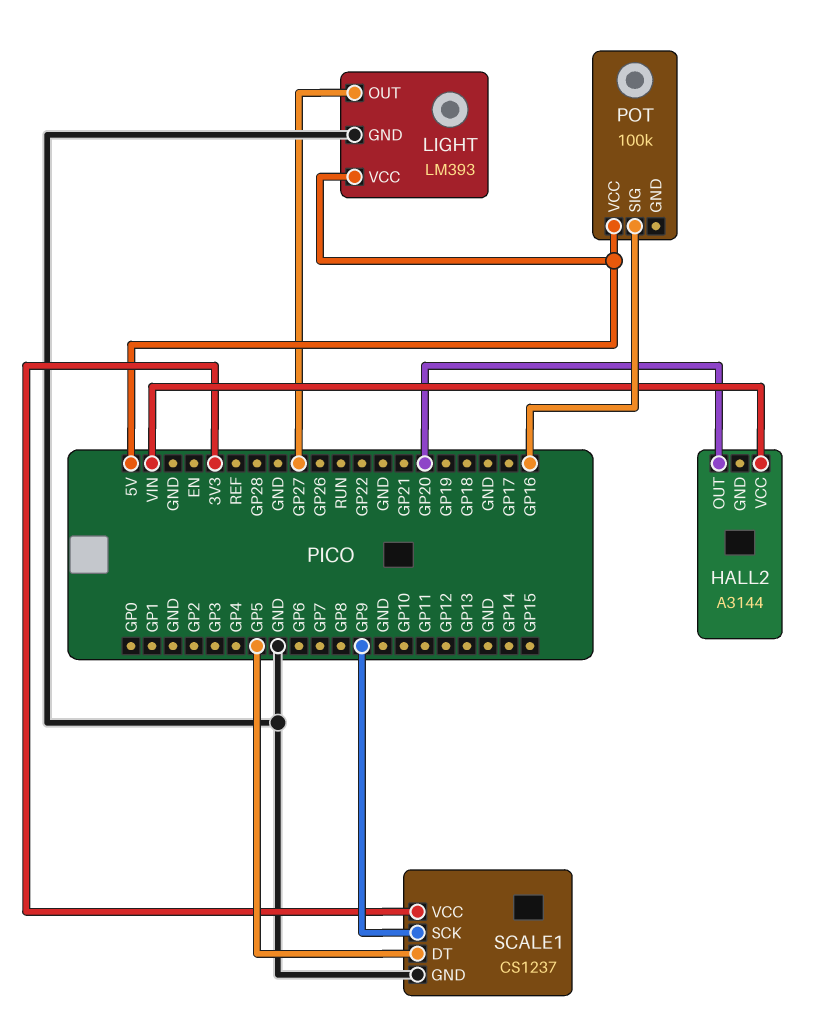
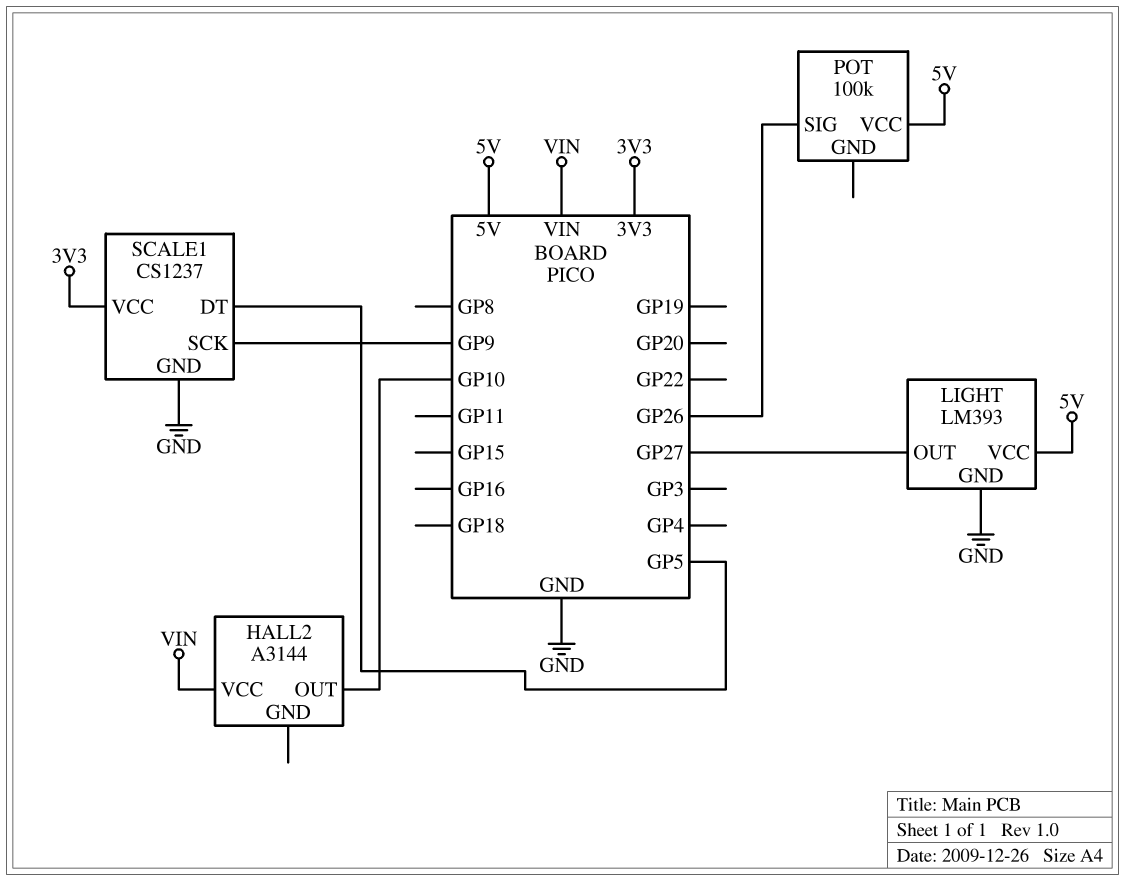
HALL2 pin OUT: GP20 -> GP10
POT pin SIG: GP16 -> GP26

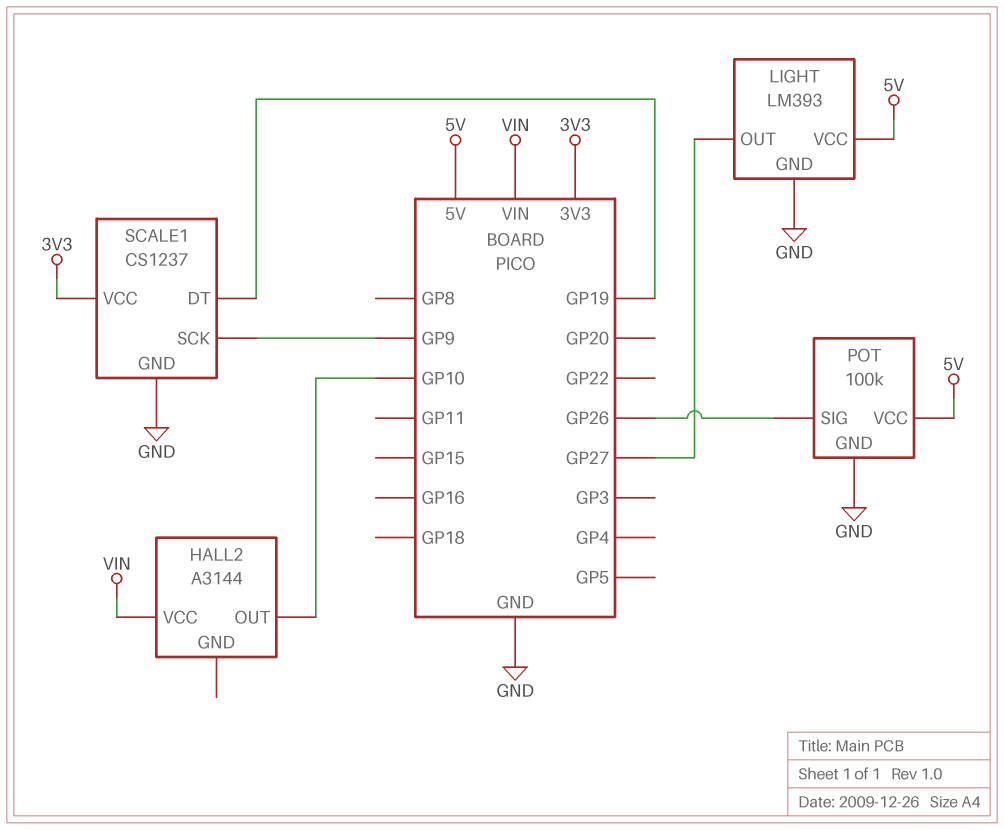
POT pin GND: none -> GND
SCALE1 pin DT: GP5 -> GP19

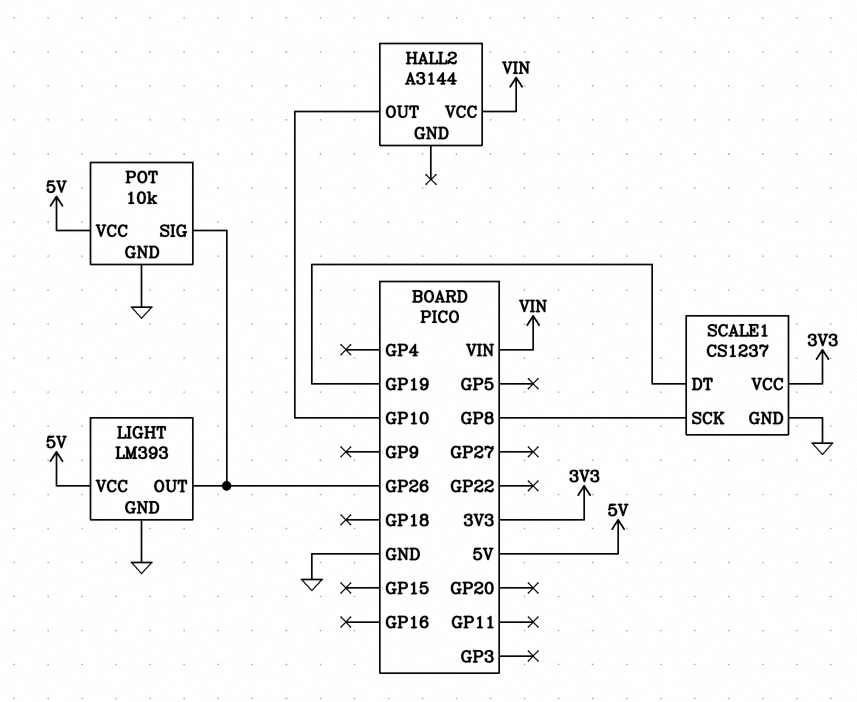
LIGHT pin OUT: GP27 -> GP26
POT: 100k -> 10k
SCALE1 pin SCK: GP9 -> GP8

